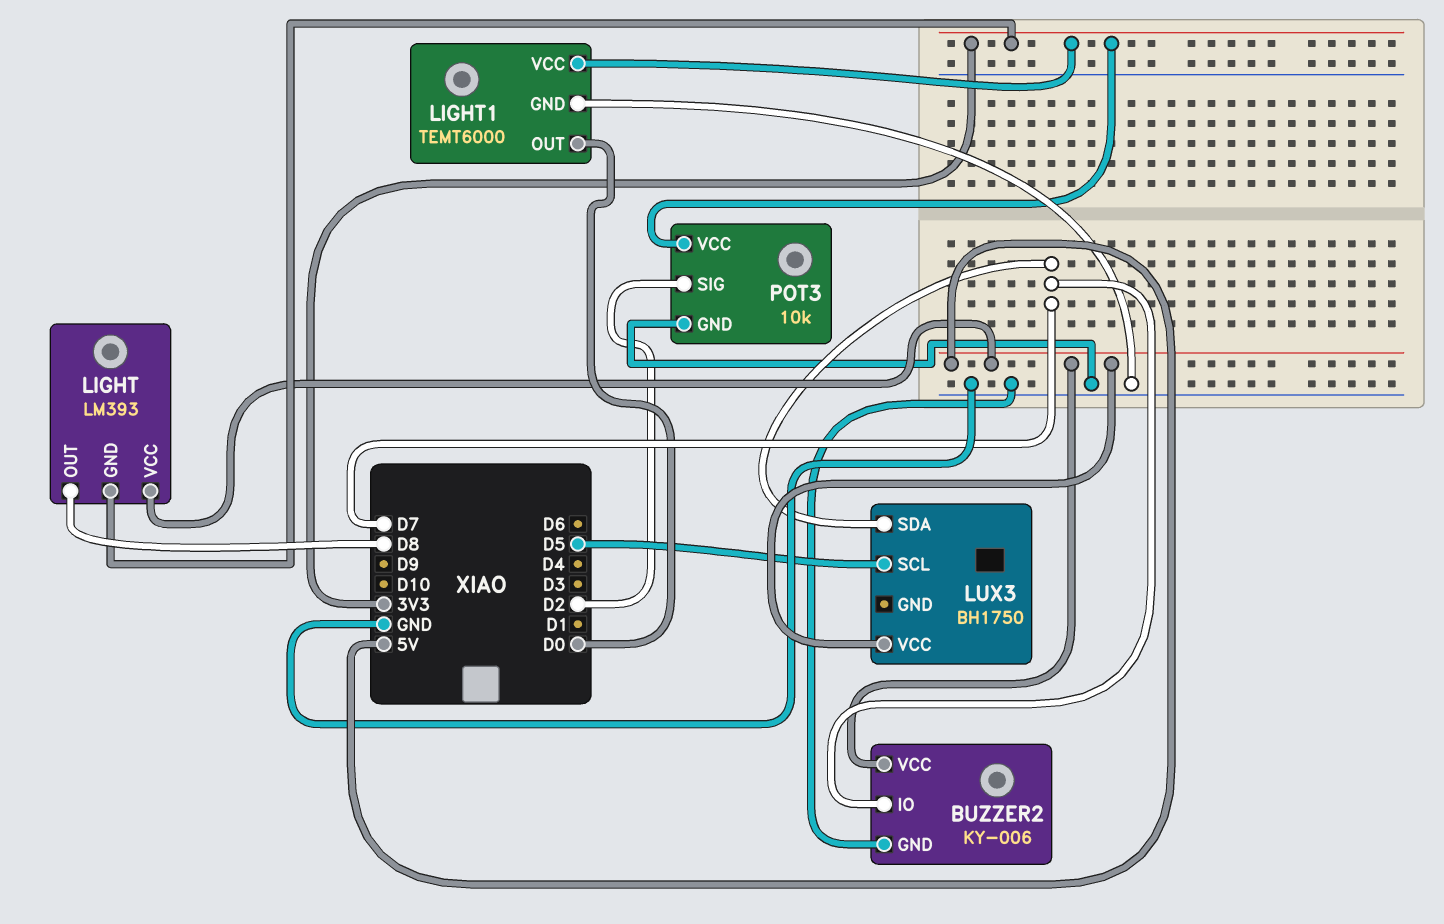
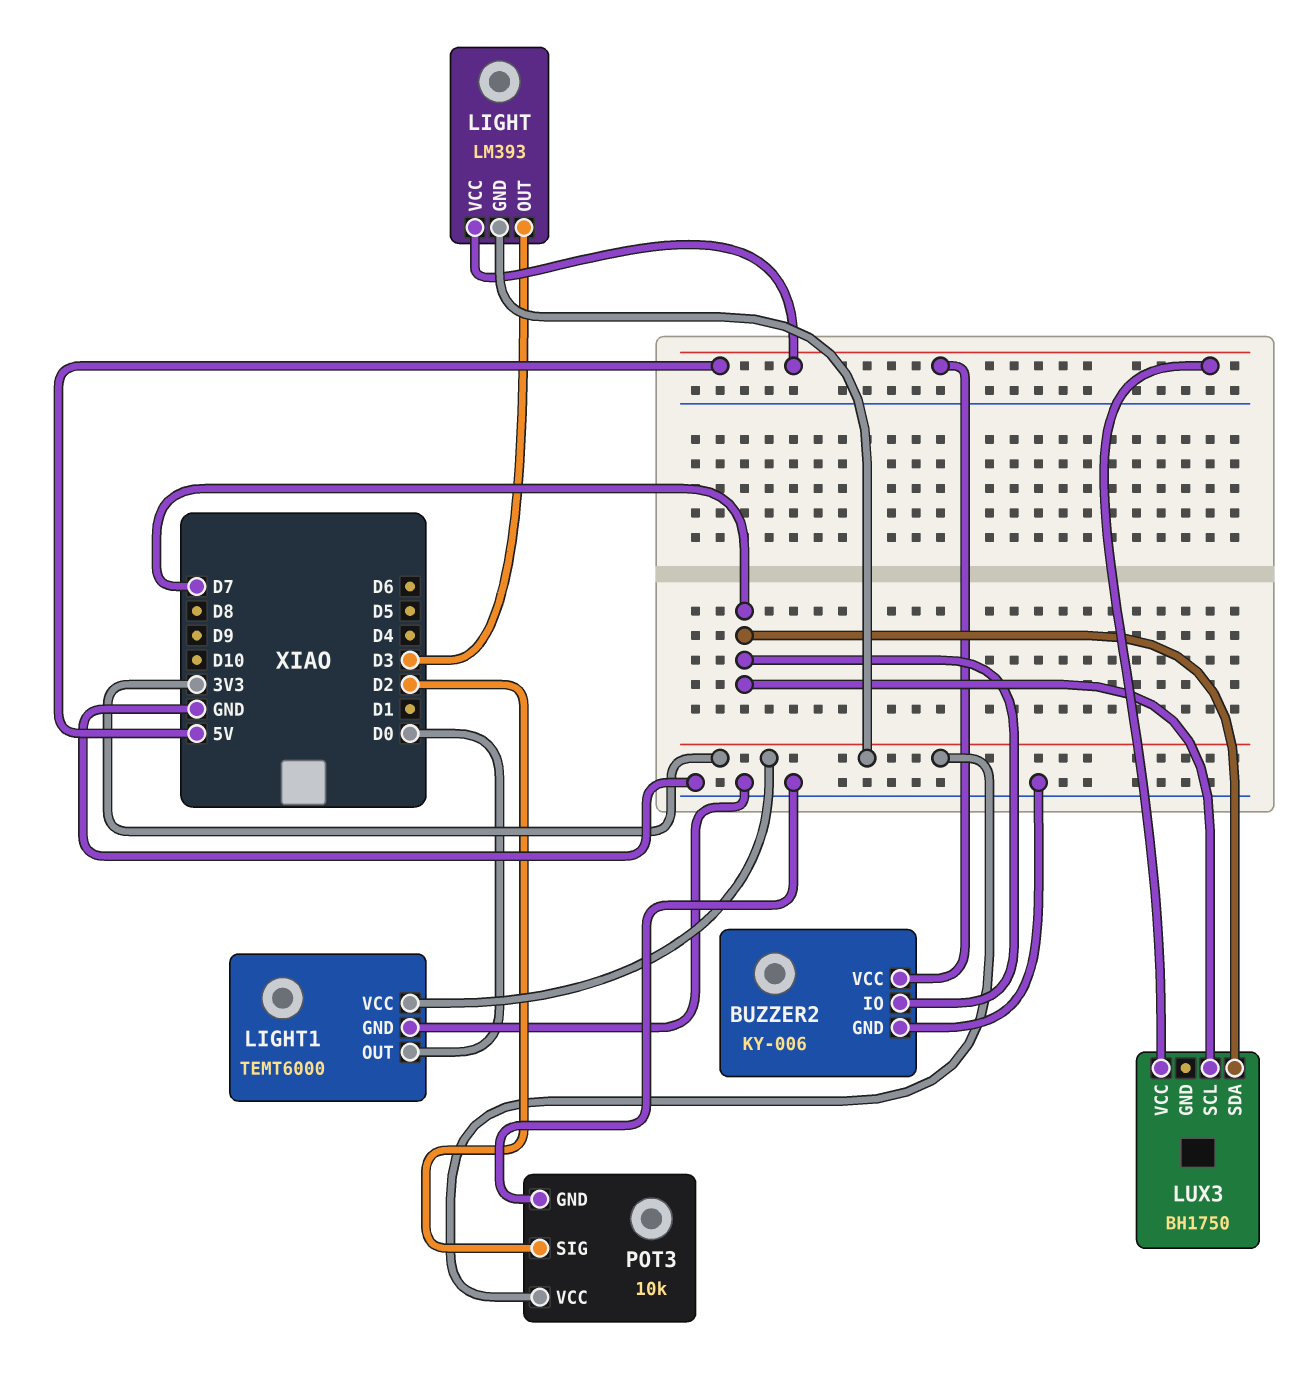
LIGHT pin OUT: D8 -> D3
LUX3 pin SCL: D5 -> D7

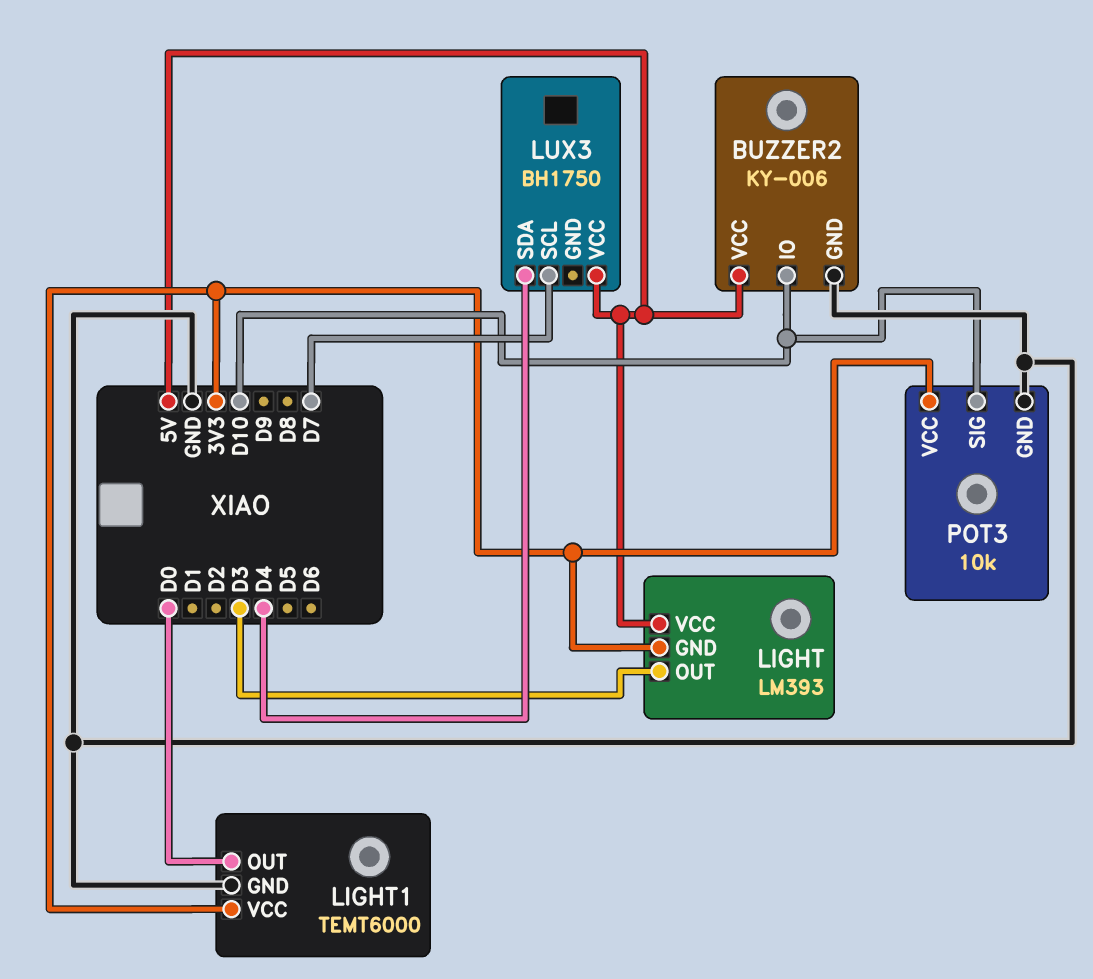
BUZZER2 pin IO: D7 -> D10
LUX3 pin SDA: D7 -> D4
POT3 pin SIG: D2 -> D10

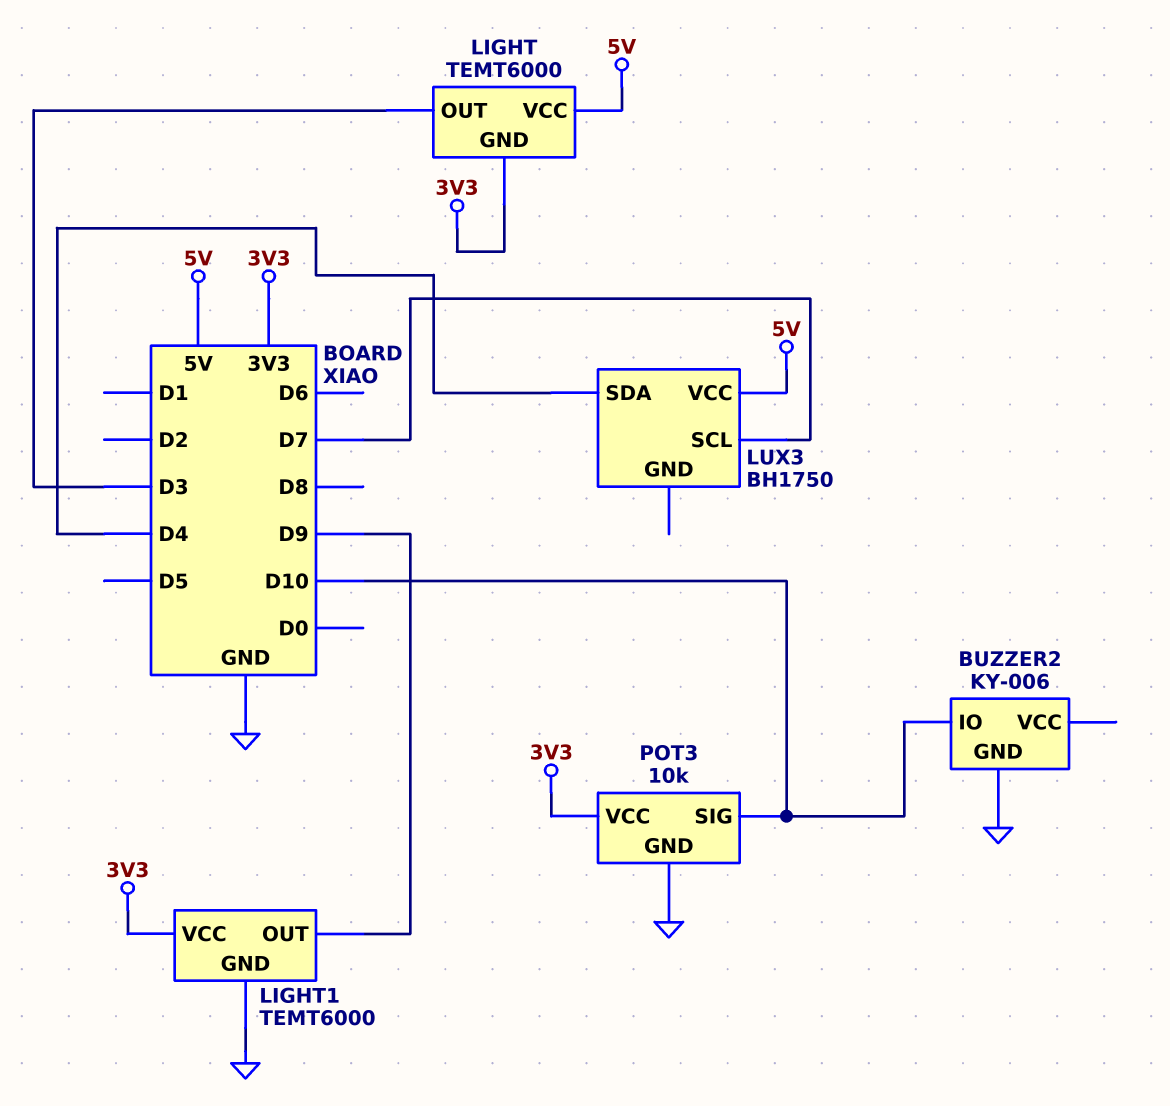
BUZZER2 pin VCC: 5V -> none
LIGHT: LM393 -> TEMT6000
LIGHT1 pin OUT: D0 -> D9

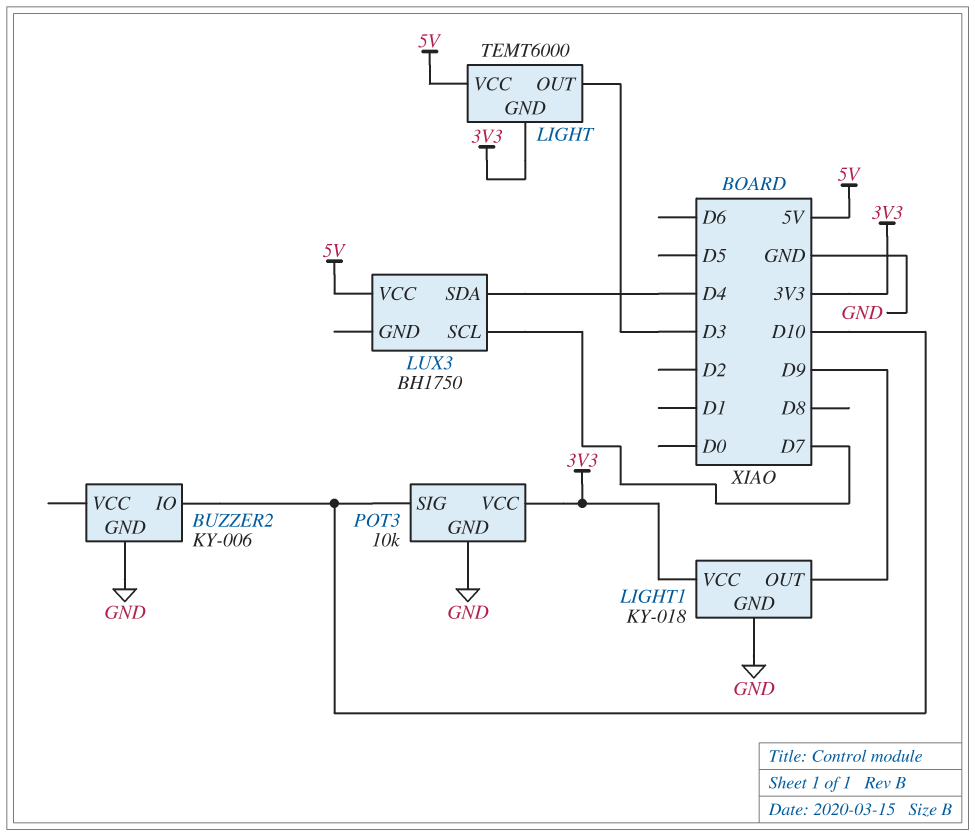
LIGHT1: TEMT6000 -> KY-018

